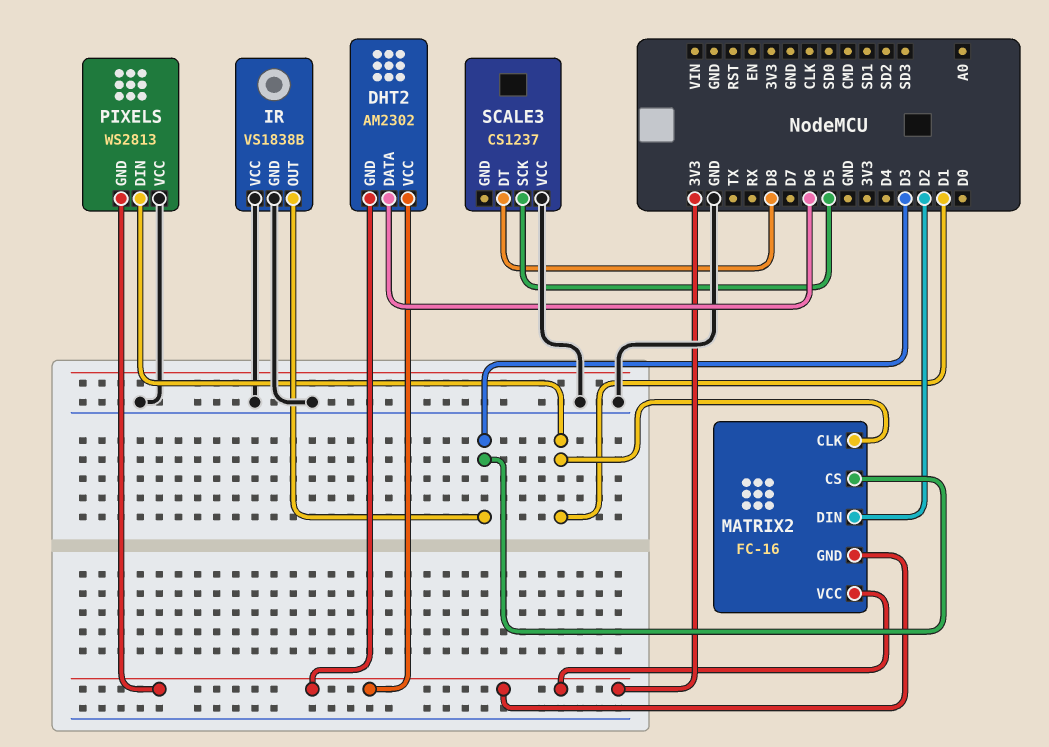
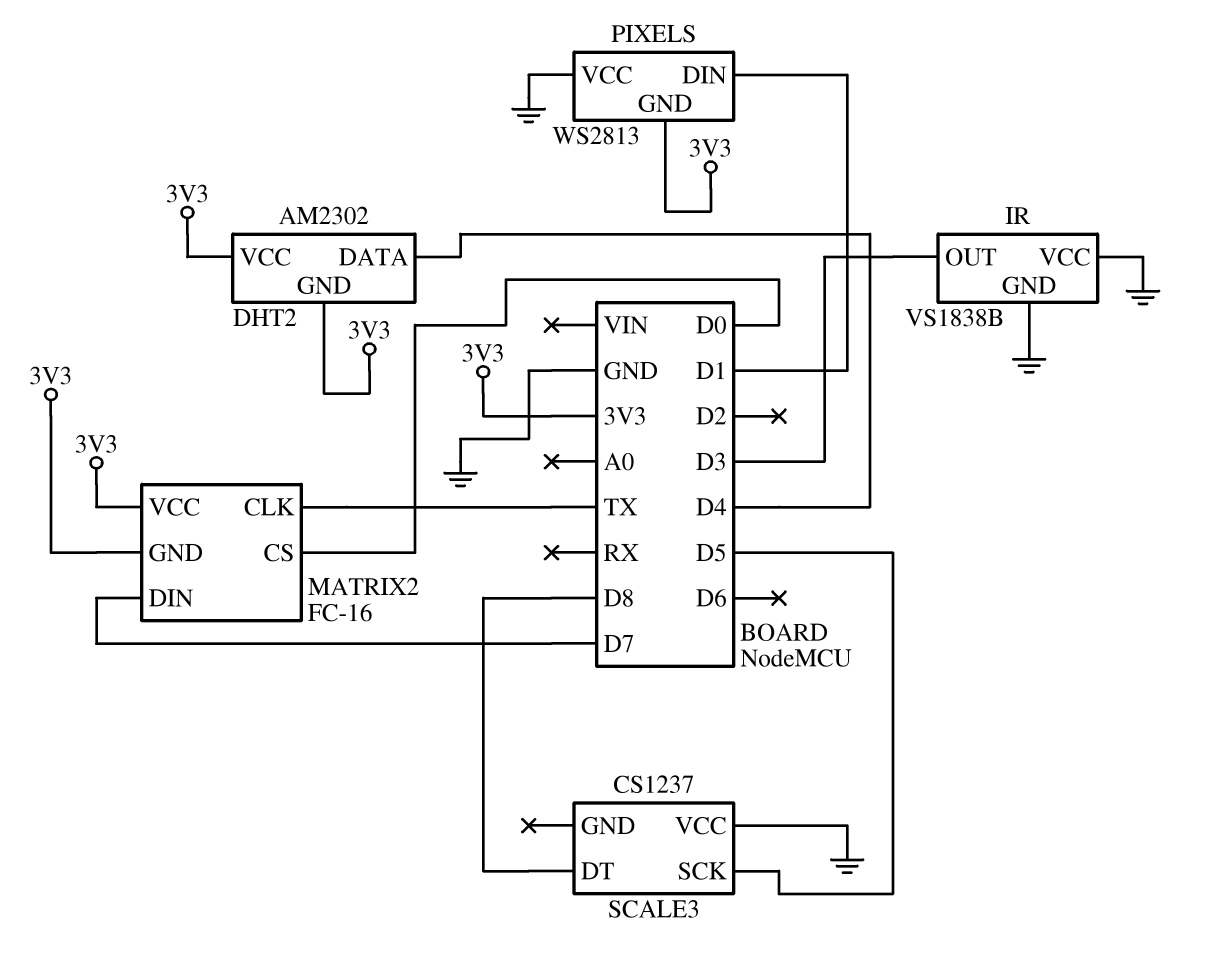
DHT2 pin DATA: D6 -> D4
MATRIX2 pin CLK: D1 -> TX
MATRIX2 pin CS: D3 -> D0
MATRIX2 pin DIN: D2 -> D7

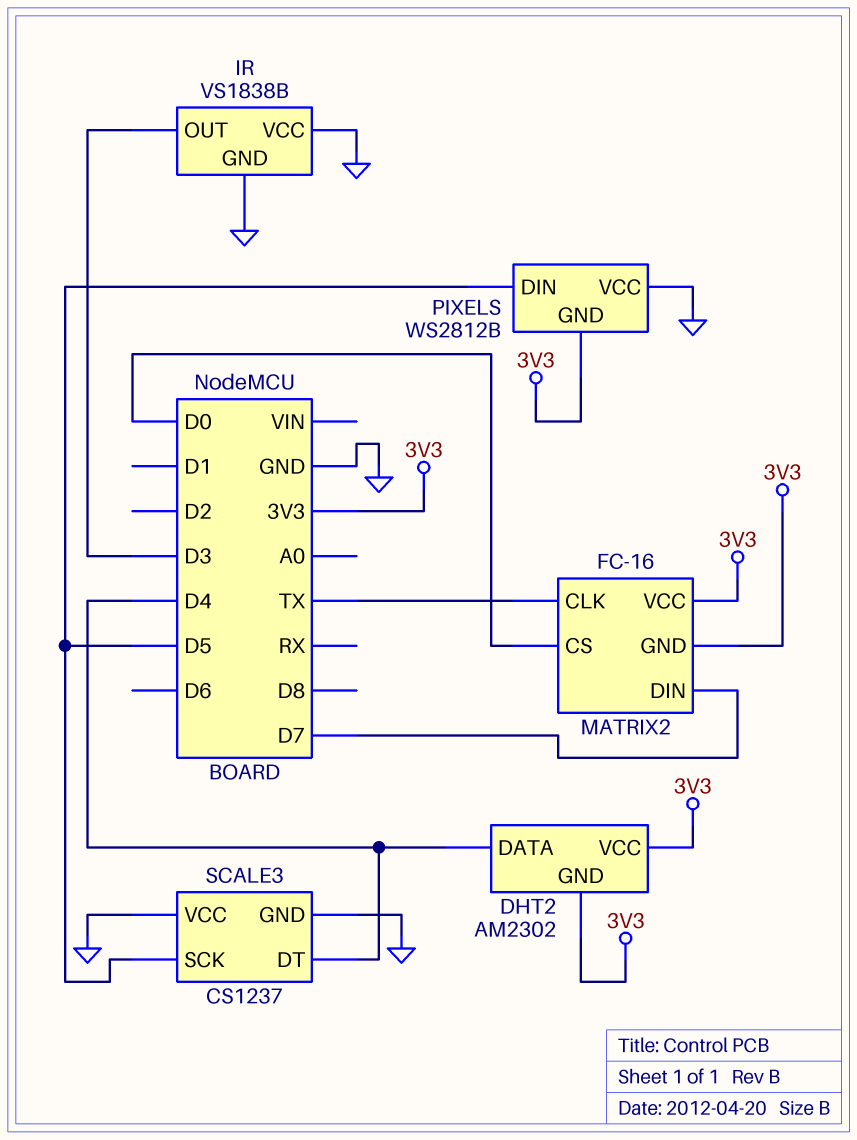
PIXELS: WS2813 -> WS2812B
PIXELS pin DIN: D1 -> D5
SCALE3 pin DT: D8 -> D4
SCALE3 pin GND: none -> GND

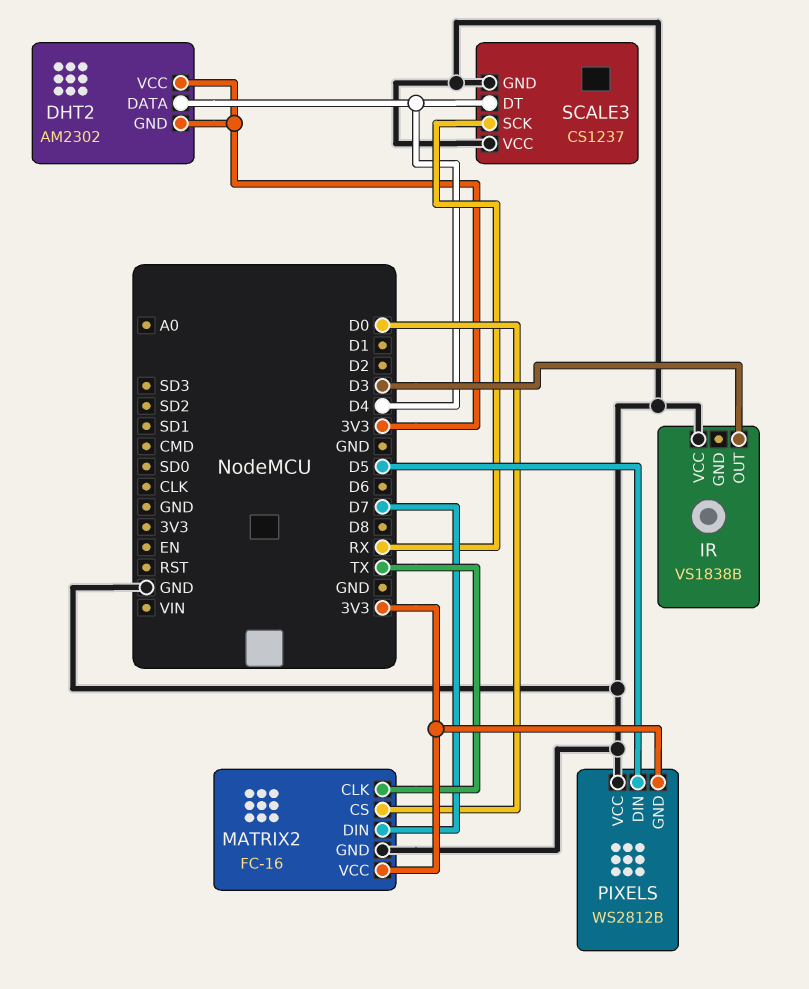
IR pin GND: GND -> none
MATRIX2 pin GND: 3V3 -> GND
SCALE3 pin SCK: D5 -> RX

